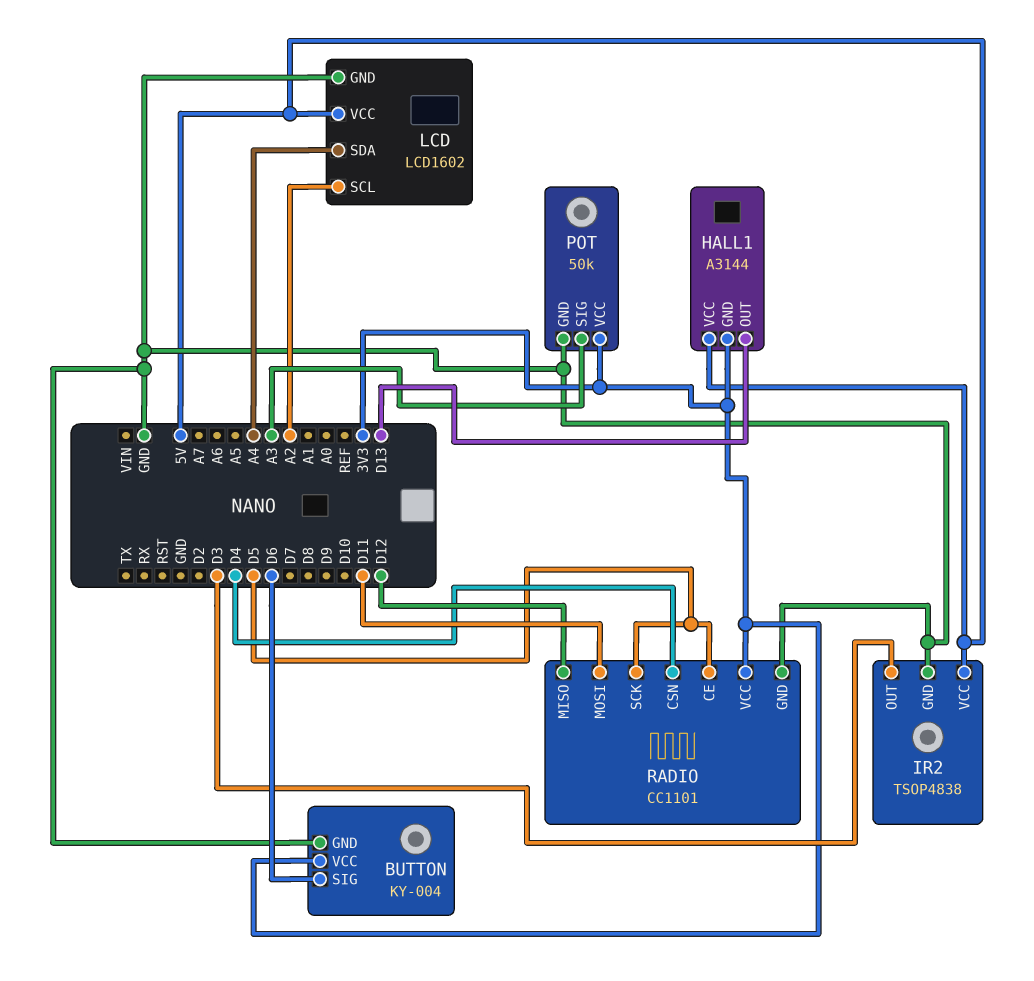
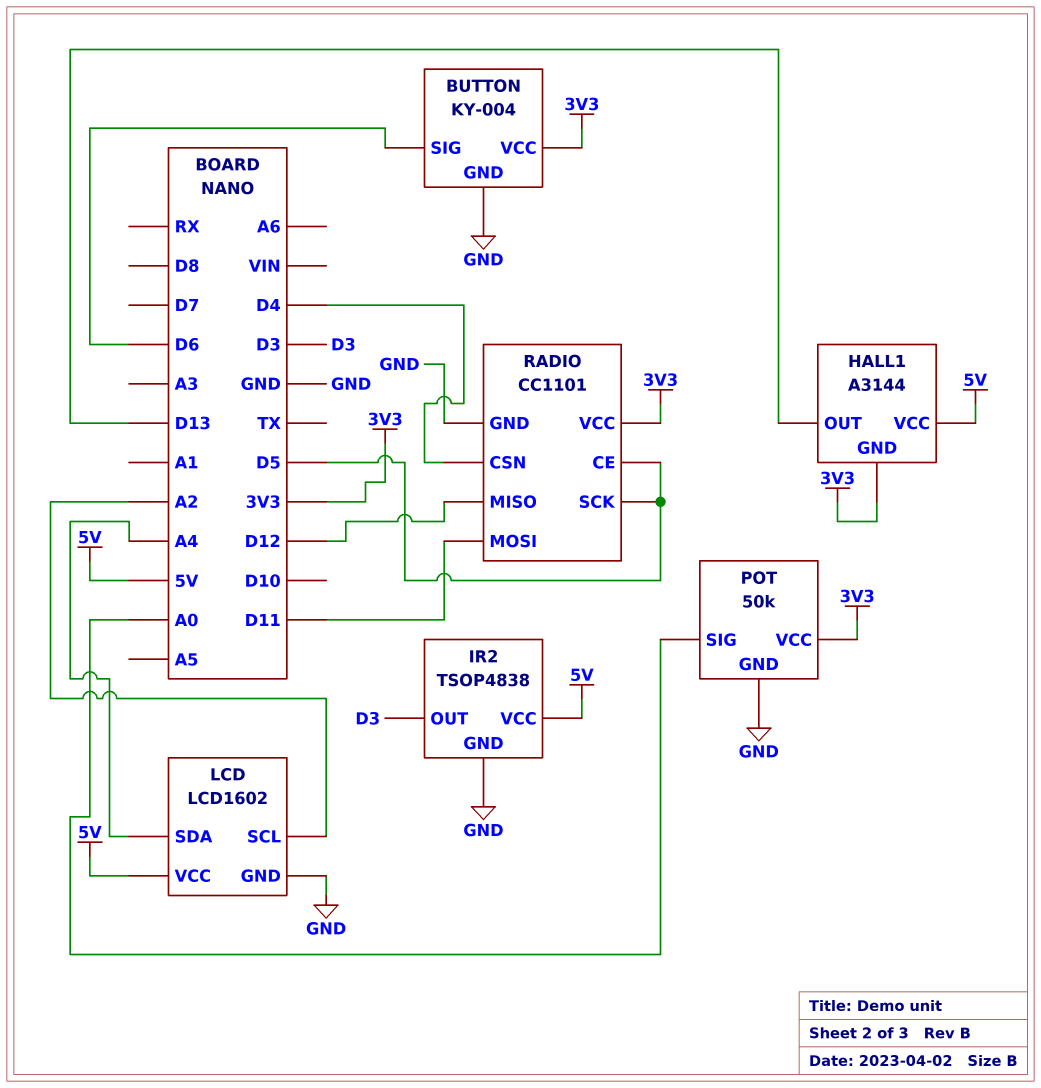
POT pin SIG: A3 -> A0

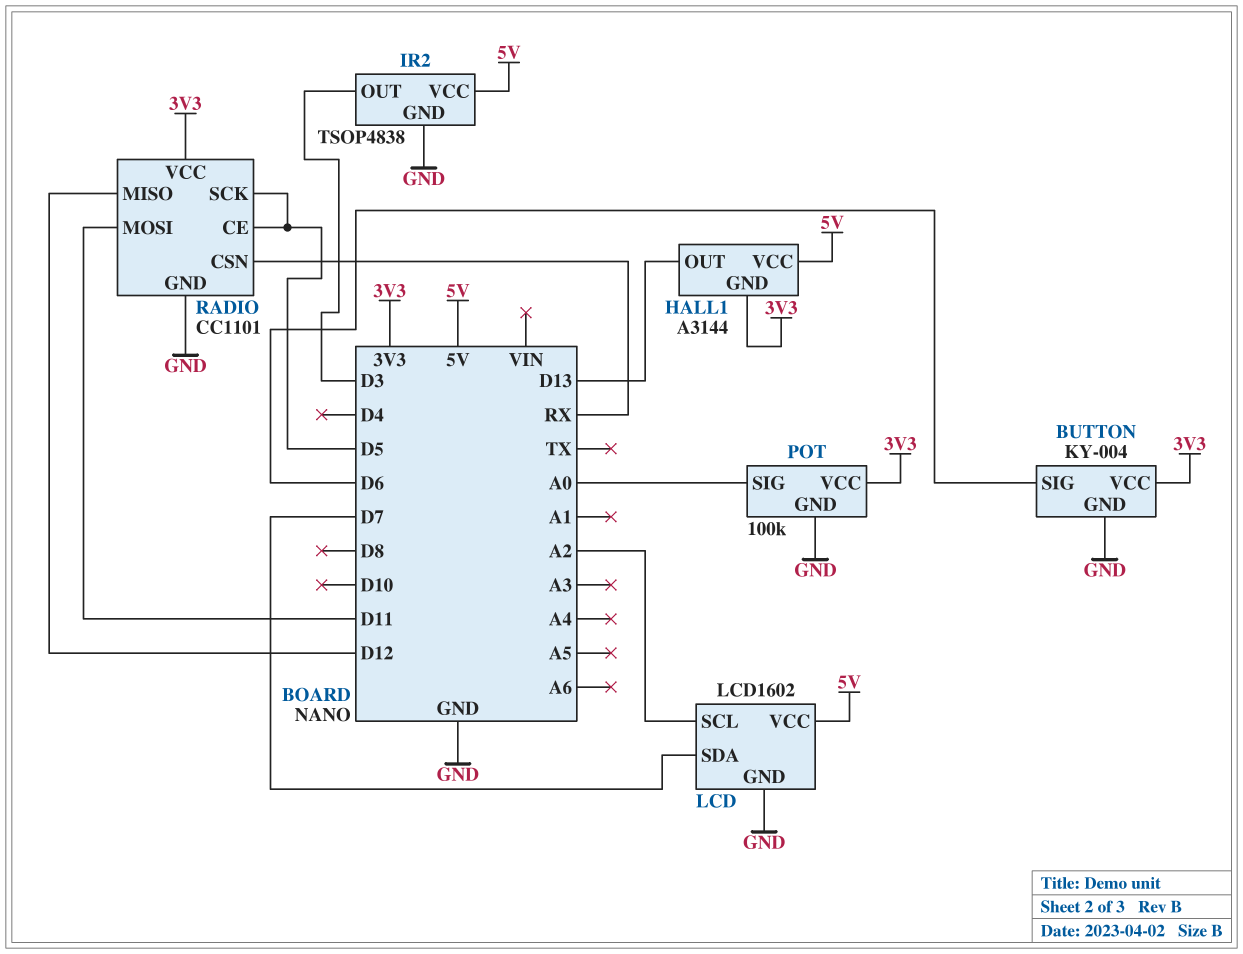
LCD pin SDA: A4 -> D7
POT: 50k -> 100k
RADIO pin CSN: D4 -> RX

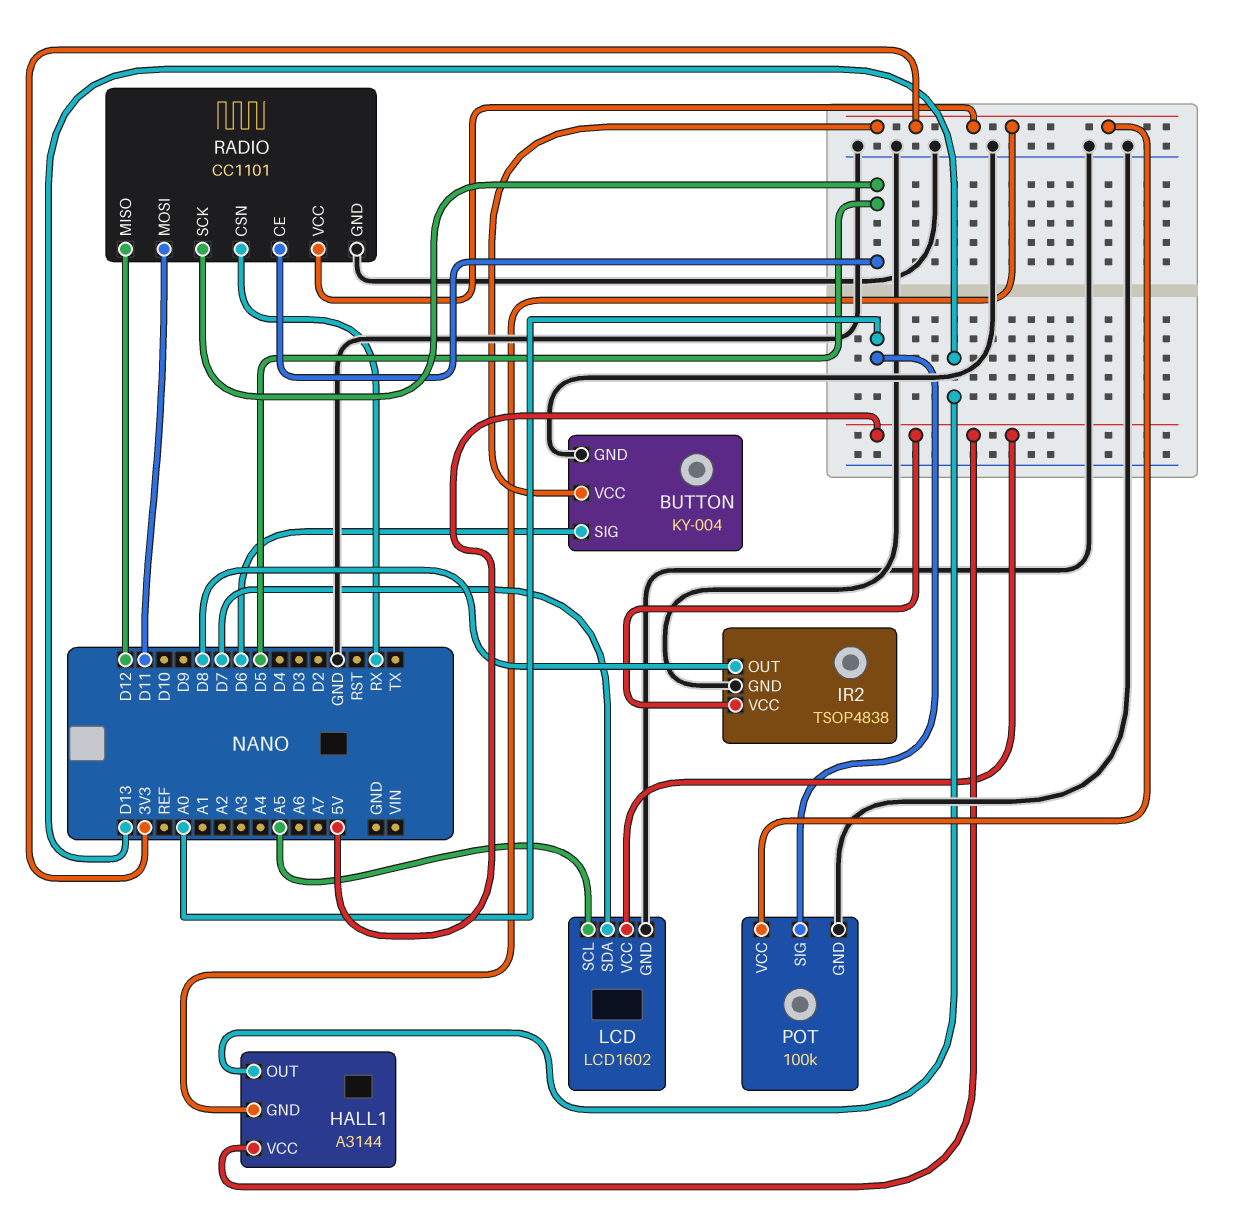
IR2 pin OUT: D3 -> D8
LCD pin SCL: A2 -> A5

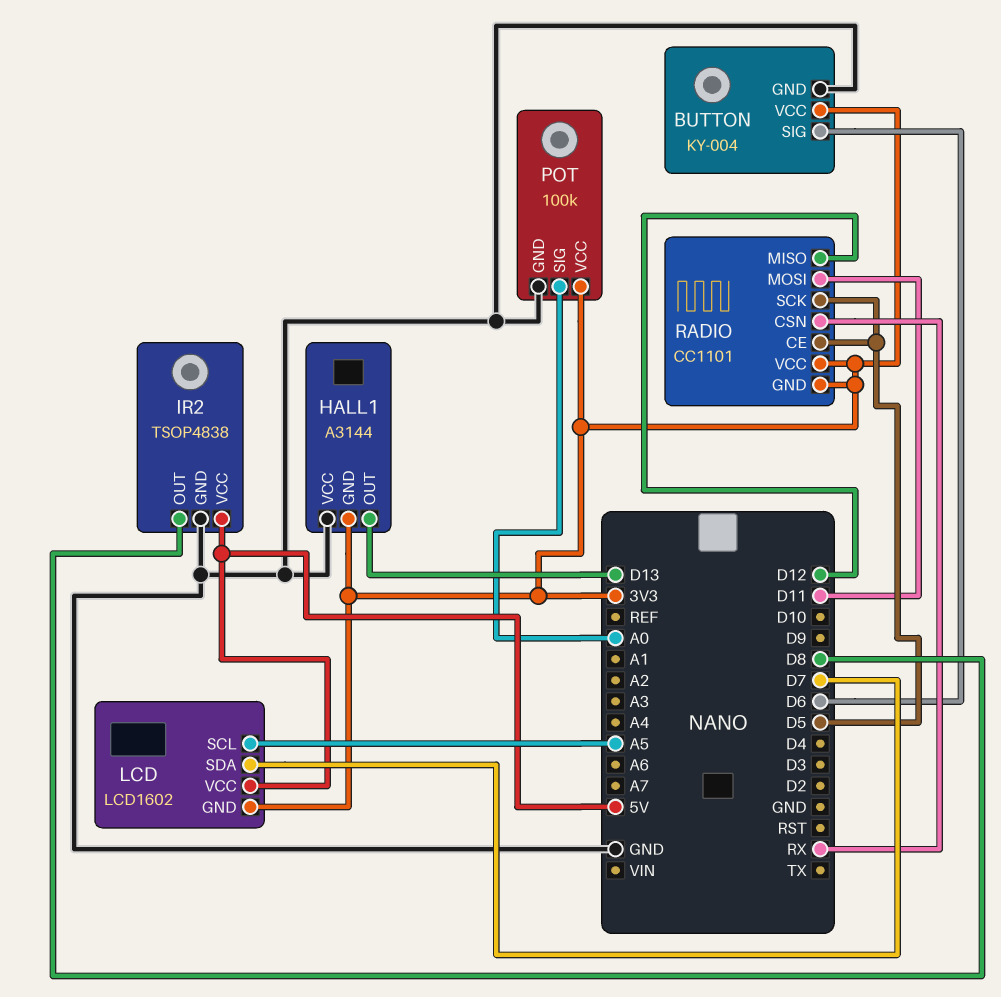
HALL1 pin VCC: 5V -> GND
LCD pin GND: GND -> 3V3
RADIO pin GND: GND -> 3V3

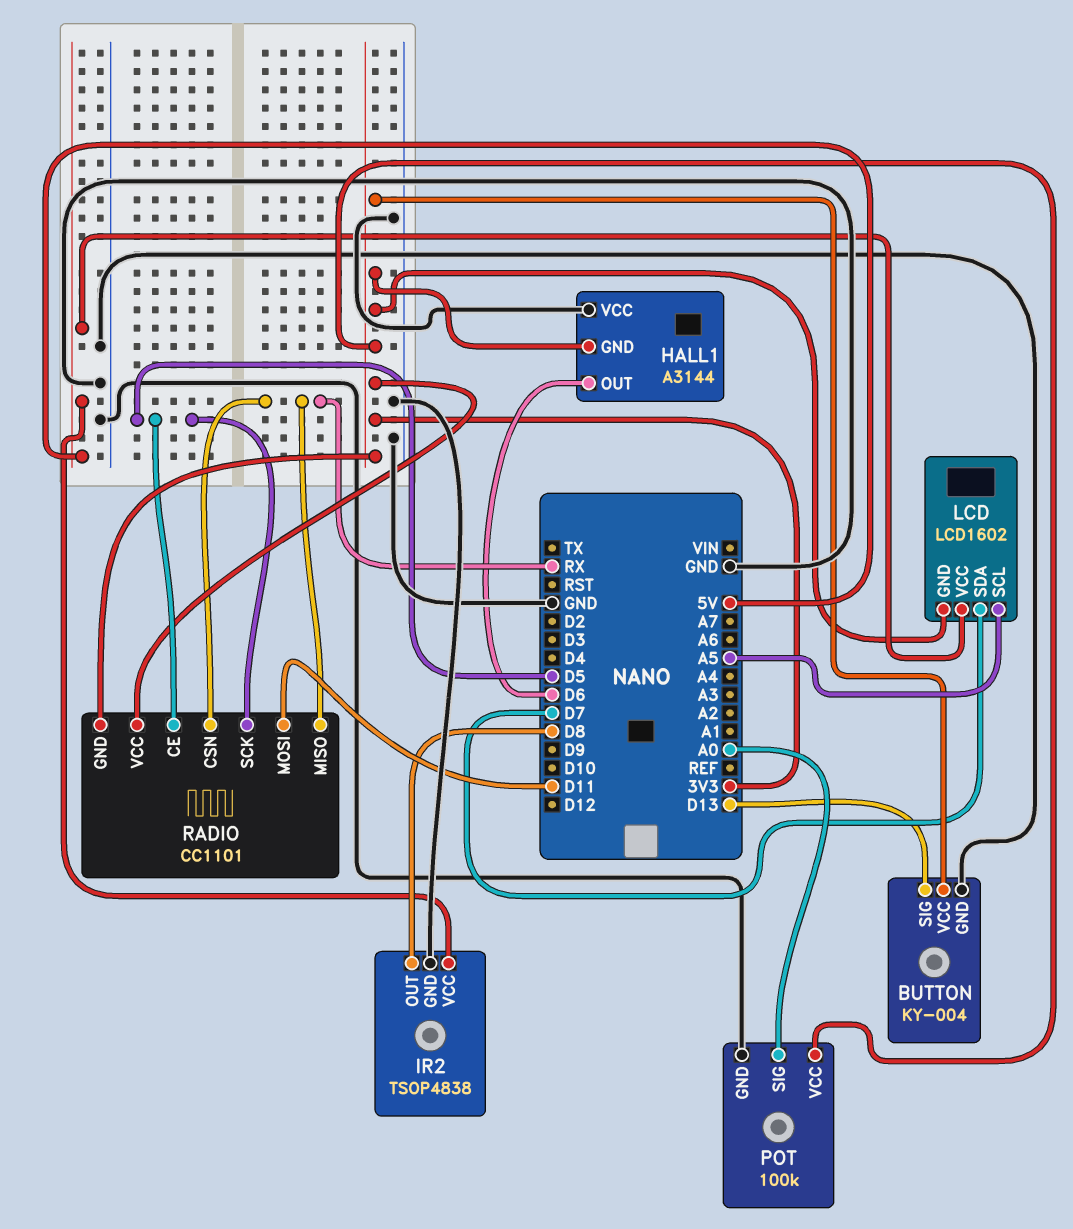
BUTTON pin SIG: D6 -> D13
HALL1 pin OUT: D13 -> D6
RADIO pin MISO: D12 -> RX

